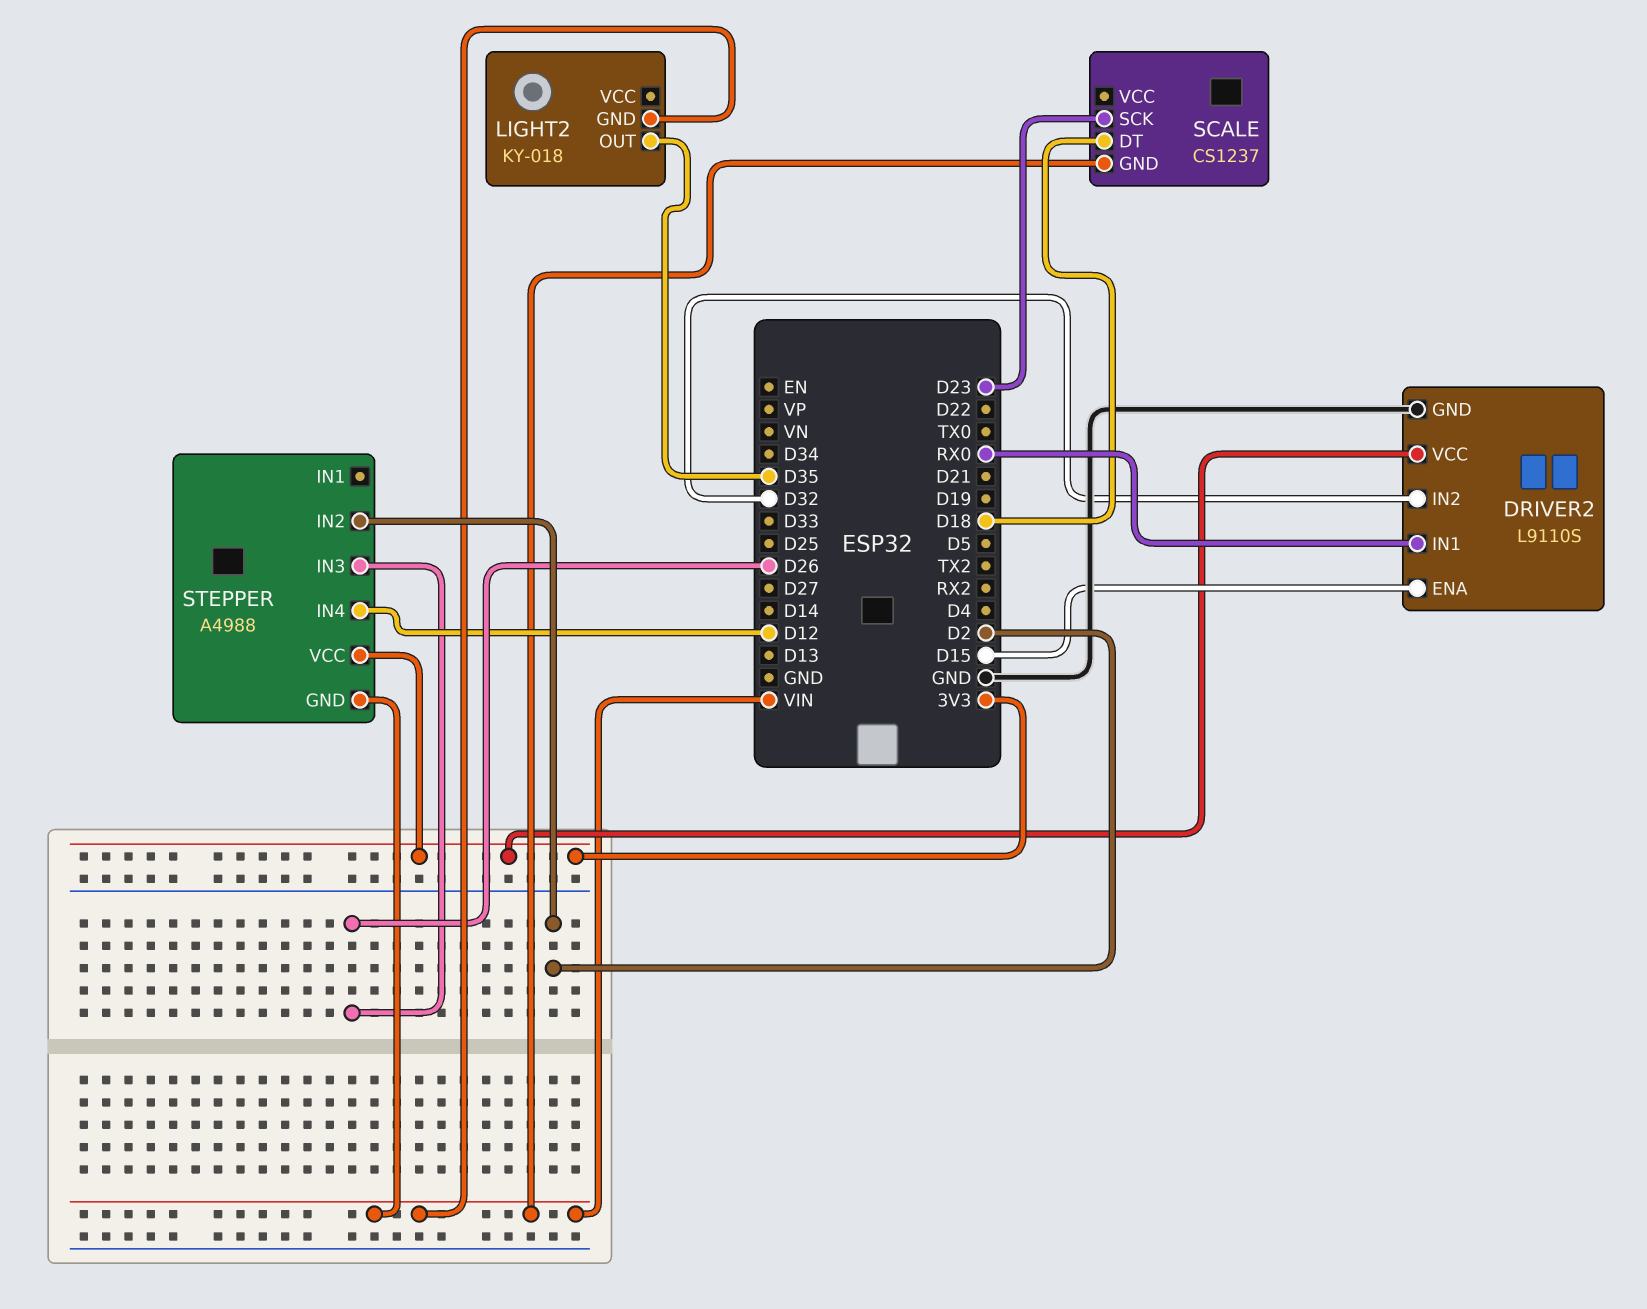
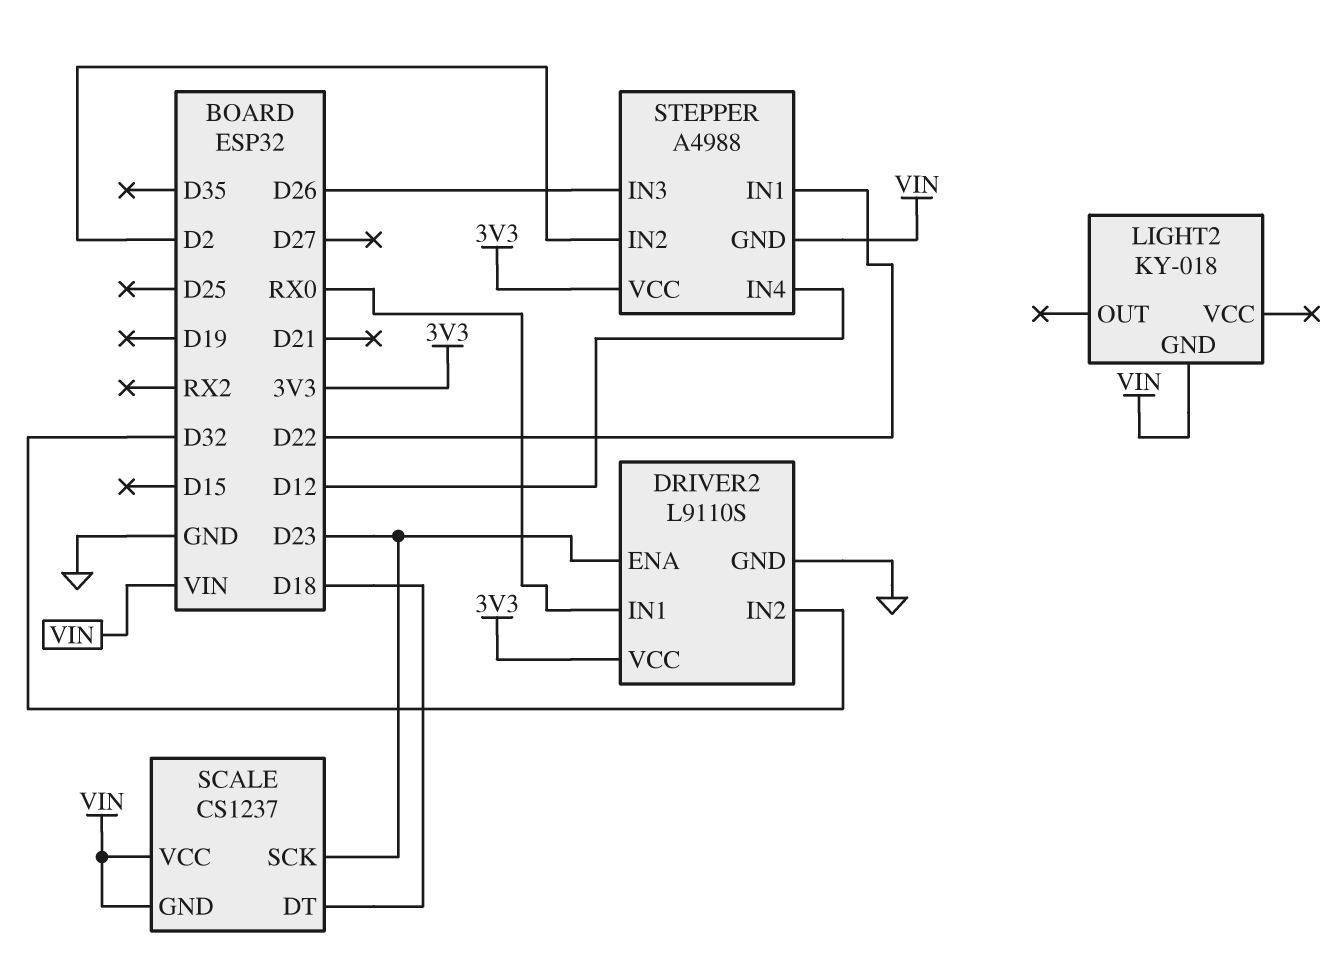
DRIVER2 pin ENA: D15 -> D23
LIGHT2 pin OUT: D35 -> none
SCALE pin VCC: none -> VIN
STEPPER pin IN1: none -> D22

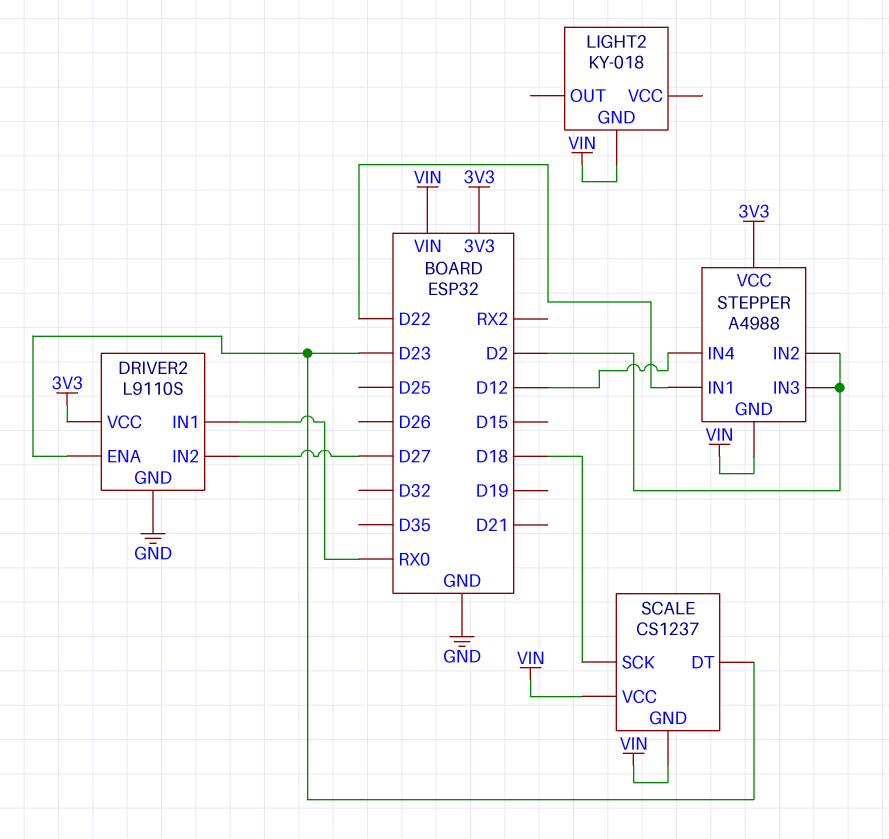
DRIVER2 pin IN2: D32 -> D27
SCALE pin DT: D18 -> D23
SCALE pin SCK: D23 -> D18
STEPPER pin IN3: D26 -> D2

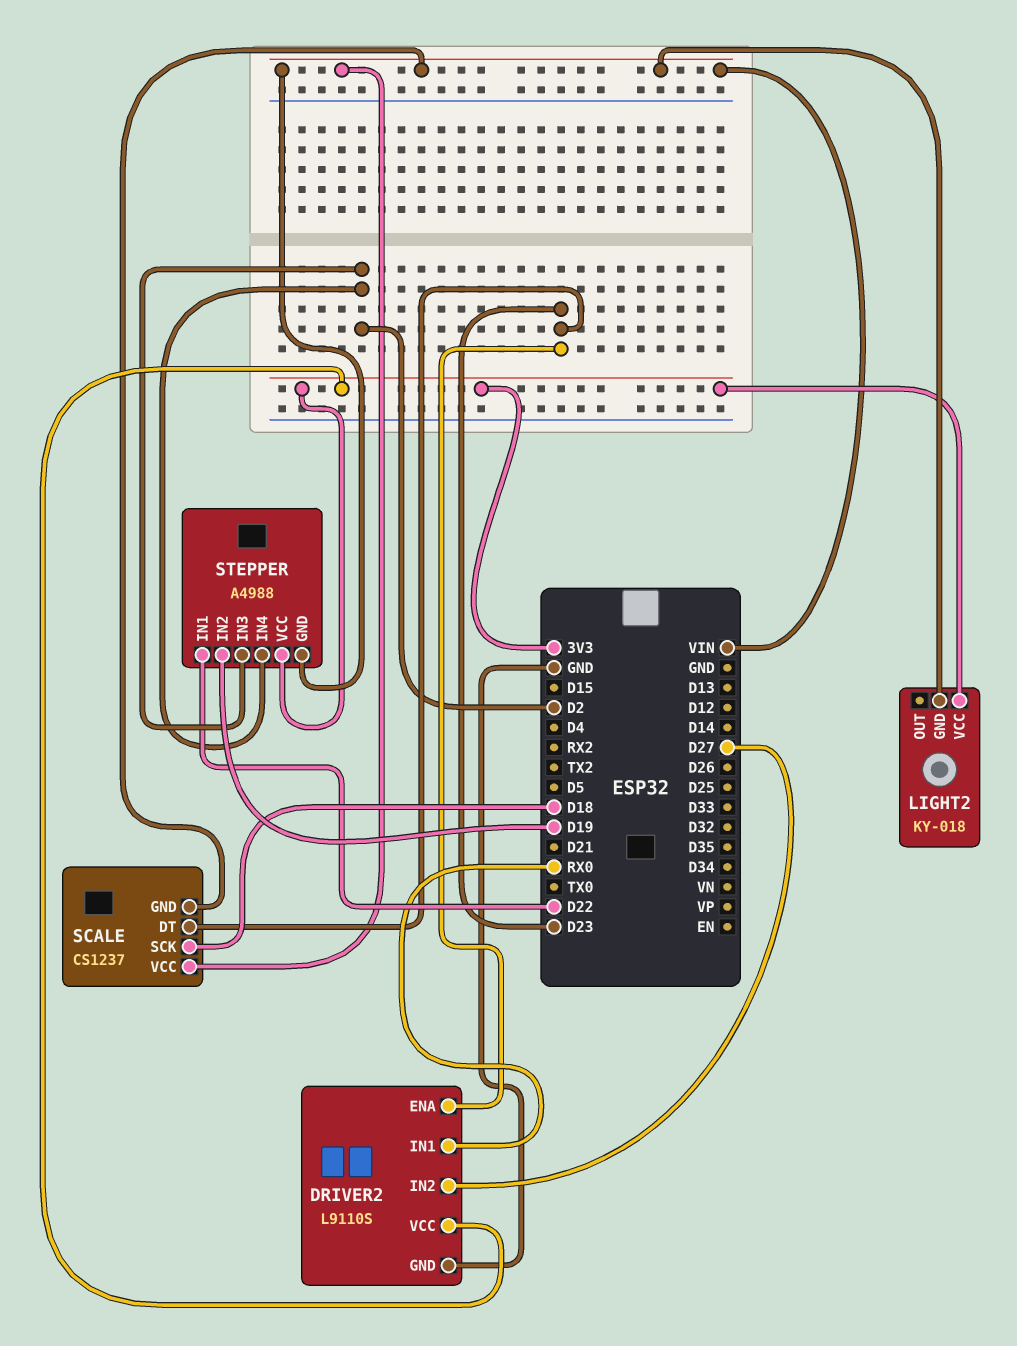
LIGHT2 pin VCC: none -> 3V3
STEPPER pin IN2: D2 -> D19
STEPPER pin IN4: D12 -> D2

